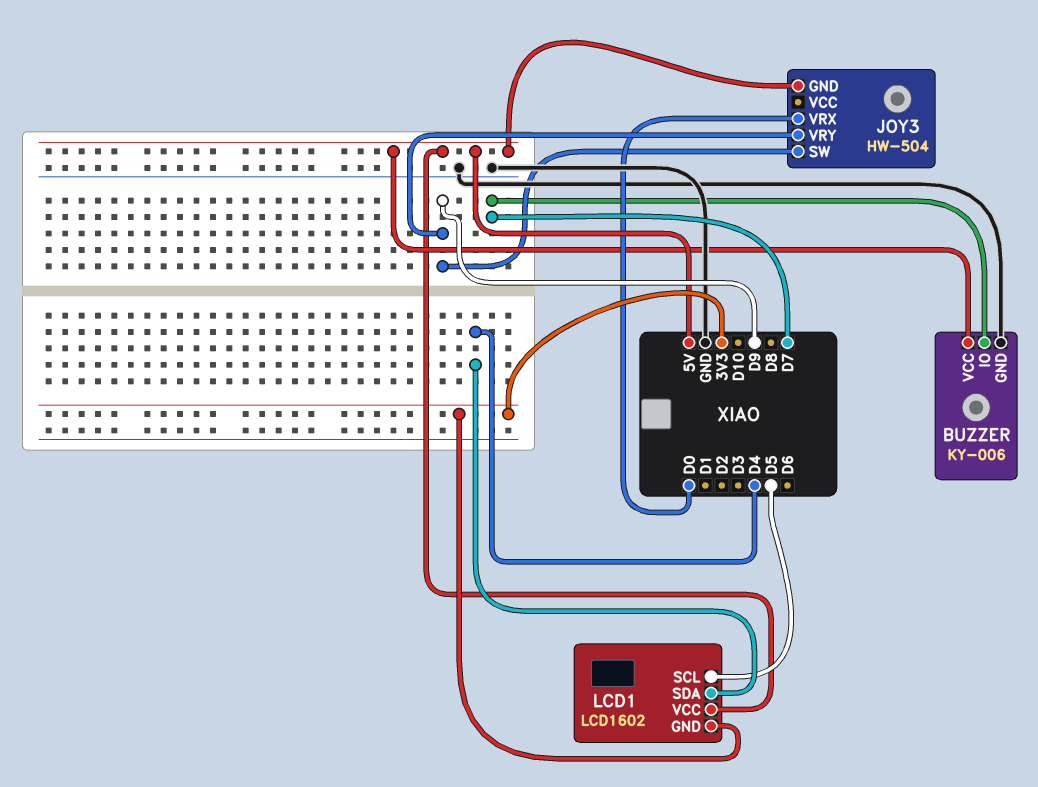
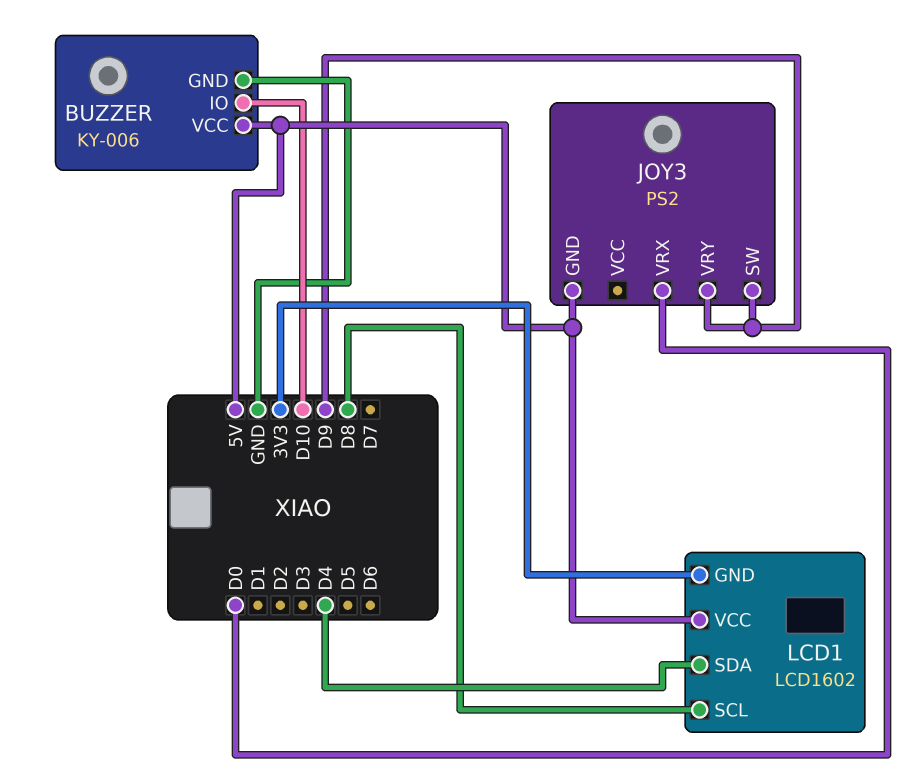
BUZZER pin IO: D7 -> D10
JOY3: HW-504 -> PS2
LCD1 pin SCL: D5 -> D8

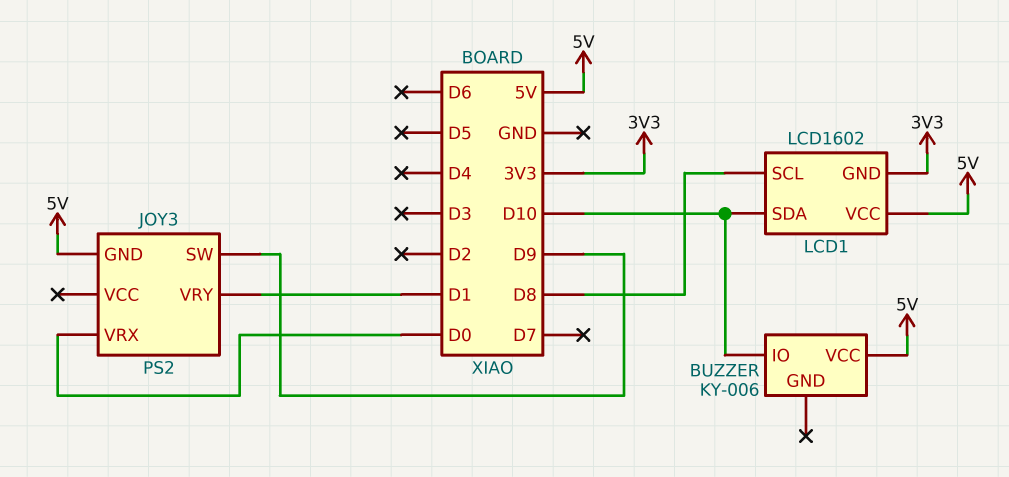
BUZZER pin GND: GND -> none
JOY3 pin VRY: D9 -> D1
LCD1 pin SDA: D4 -> D10

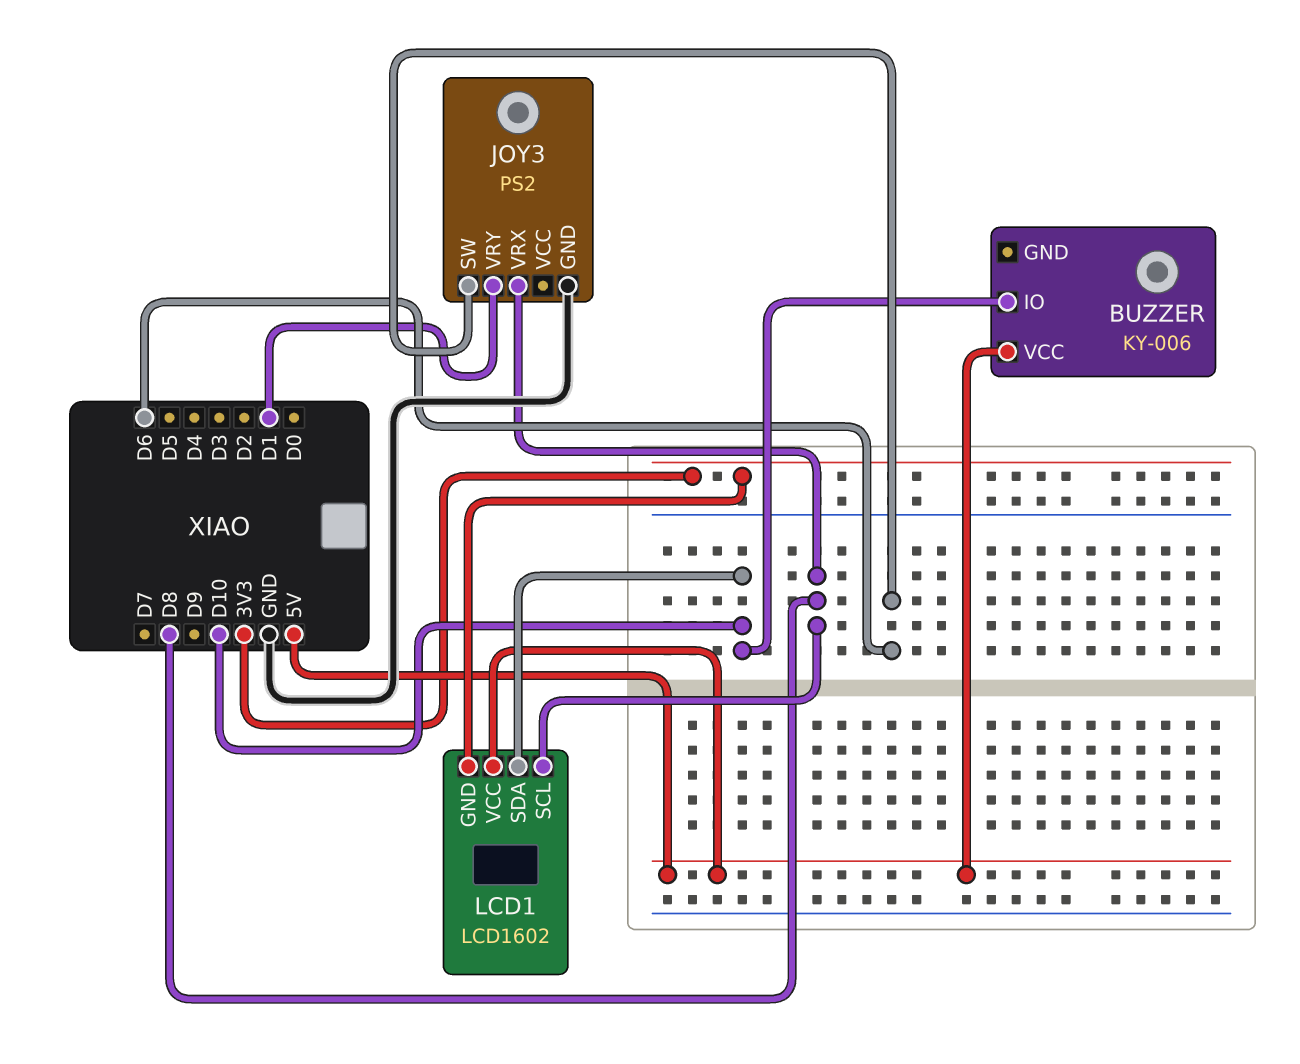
JOY3 pin GND: 5V -> GND
JOY3 pin SW: D9 -> D6
JOY3 pin VRX: D0 -> D8

